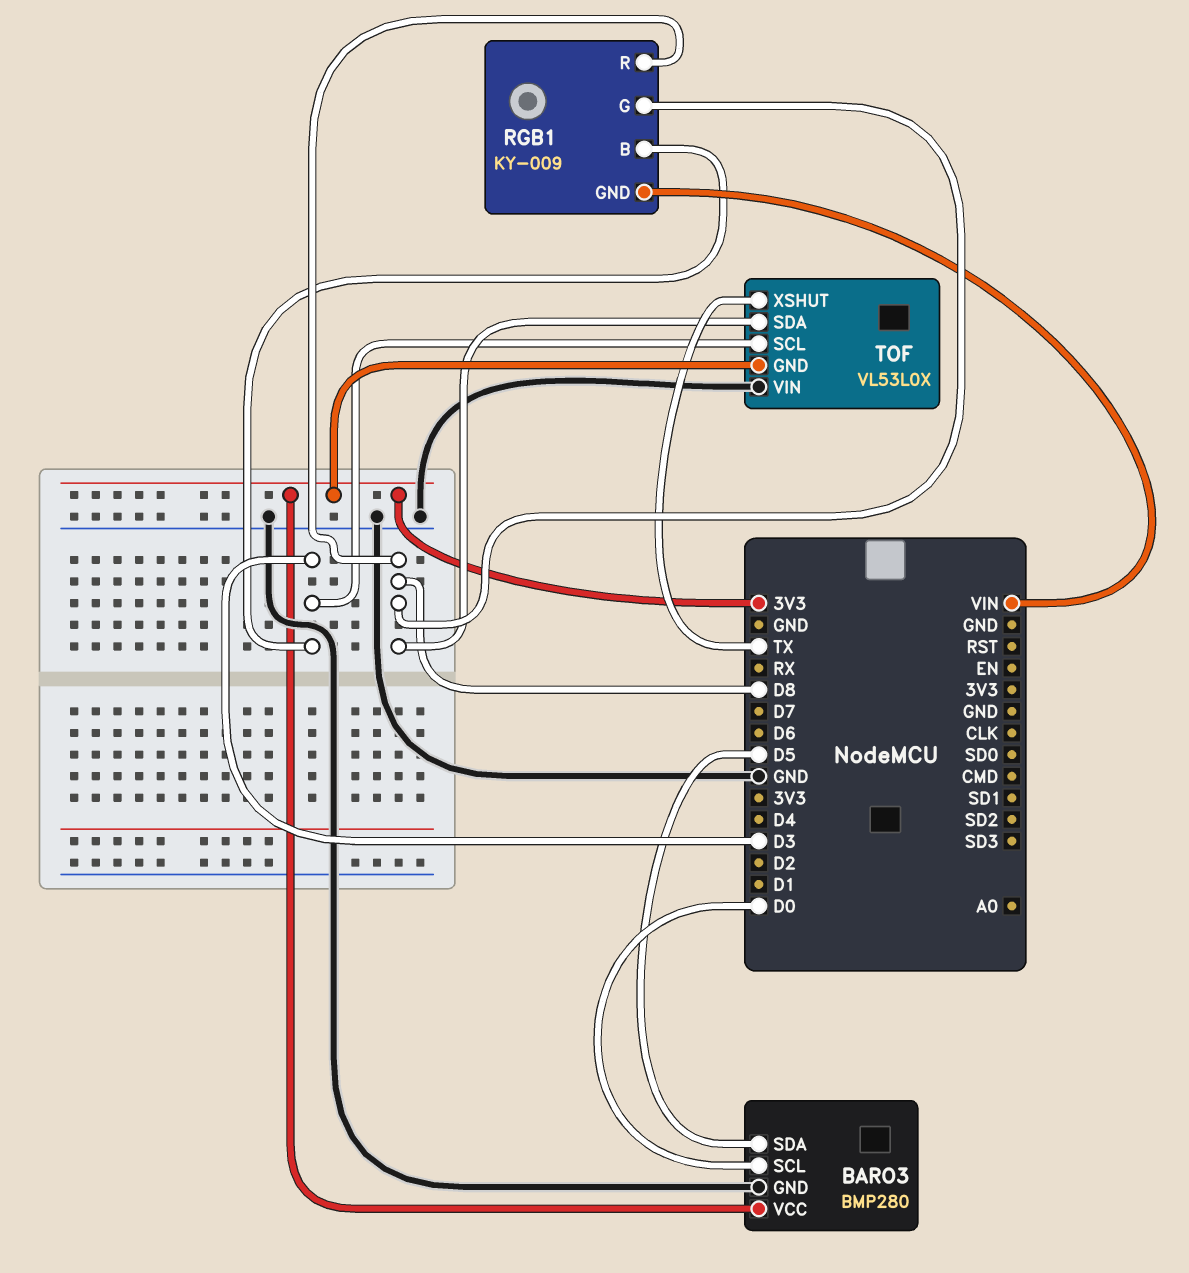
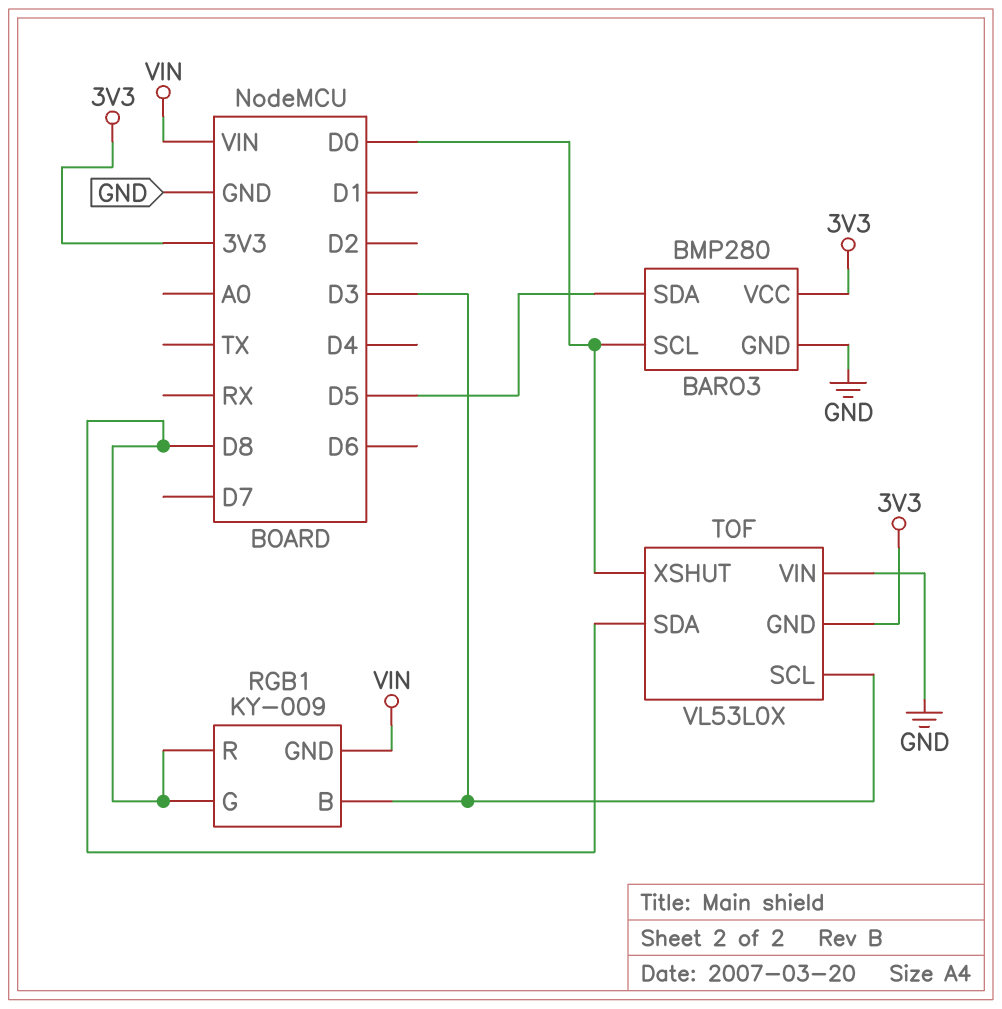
TOF pin XSHUT: TX -> D0

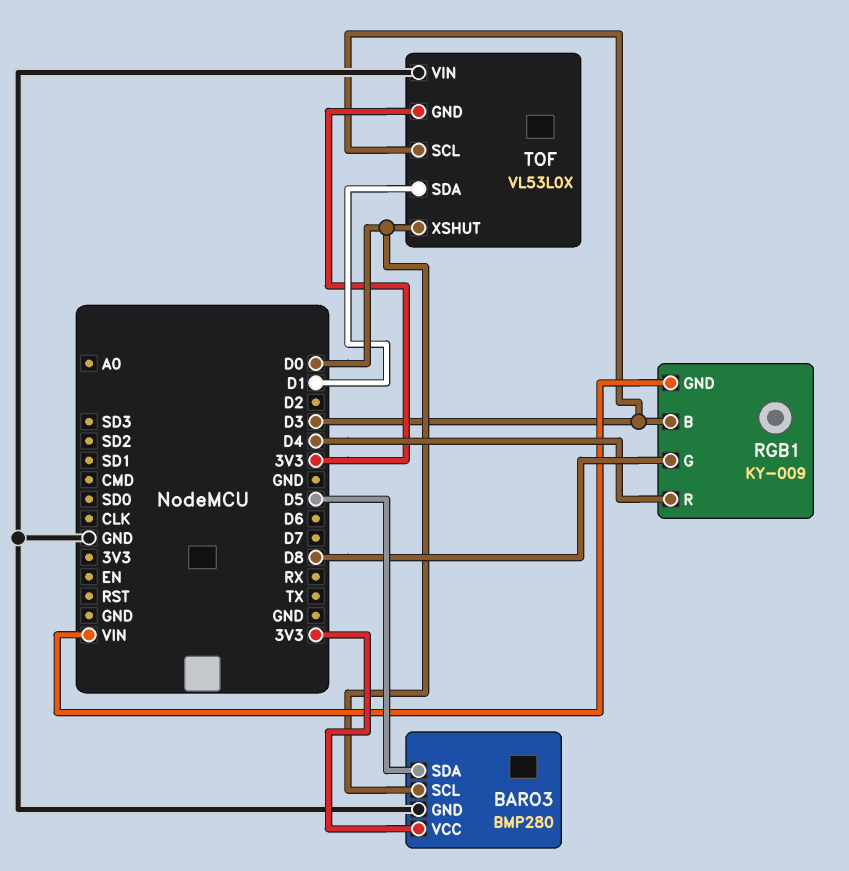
RGB1 pin R: D8 -> D4
TOF pin SDA: D8 -> D1

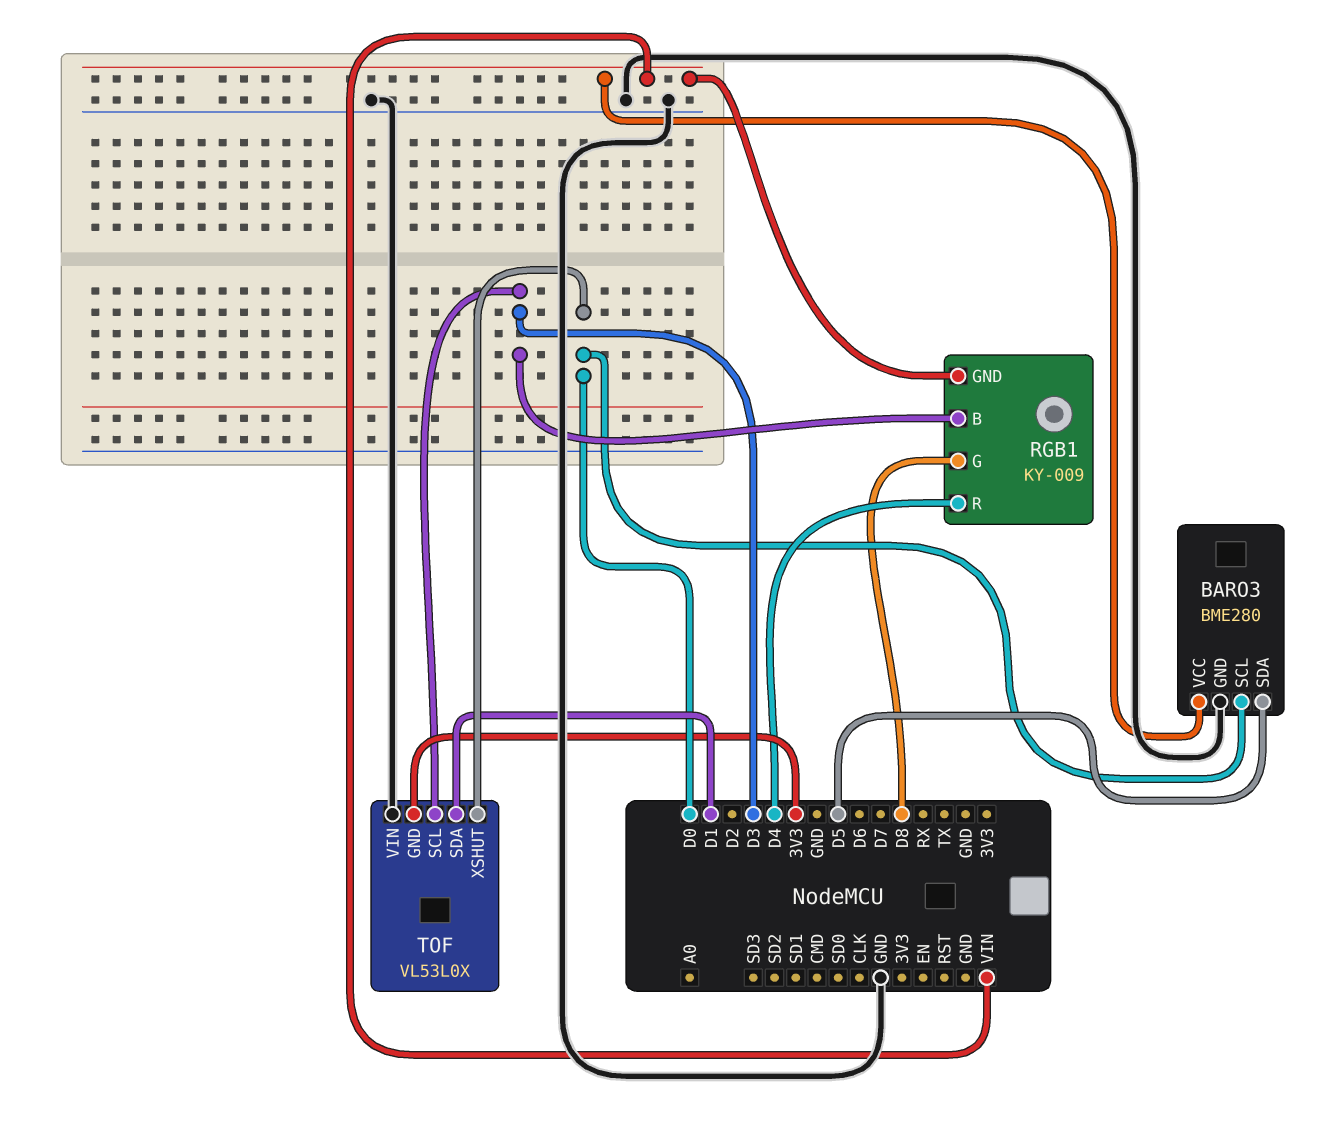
BARO3: BMP280 -> BME280
BARO3 pin VCC: 3V3 -> VIN

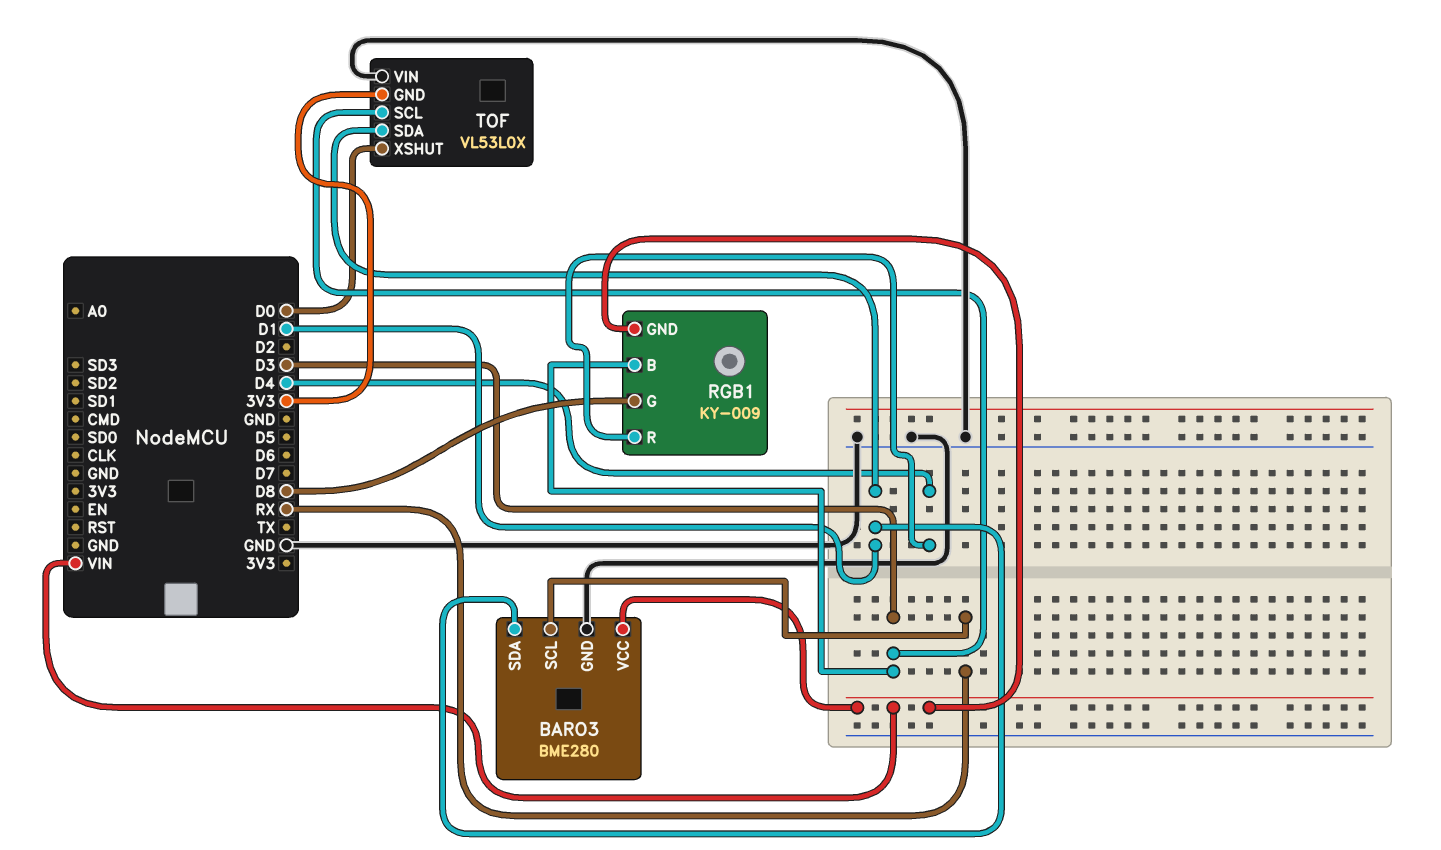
BARO3 pin SCL: D0 -> RX
BARO3 pin SDA: D5 -> D1

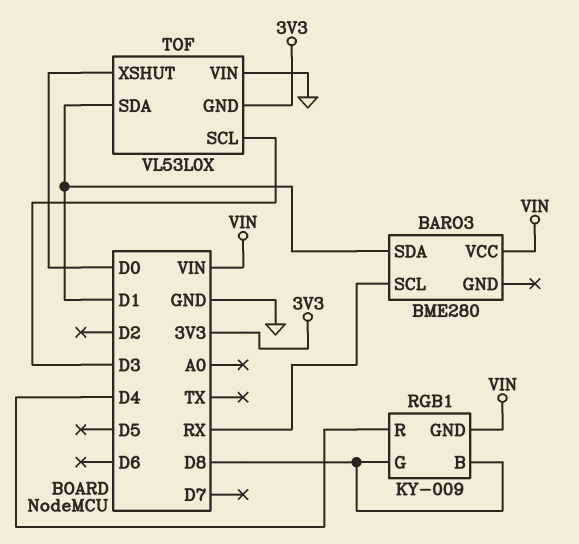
BARO3 pin GND: GND -> none
RGB1 pin B: D3 -> D8

